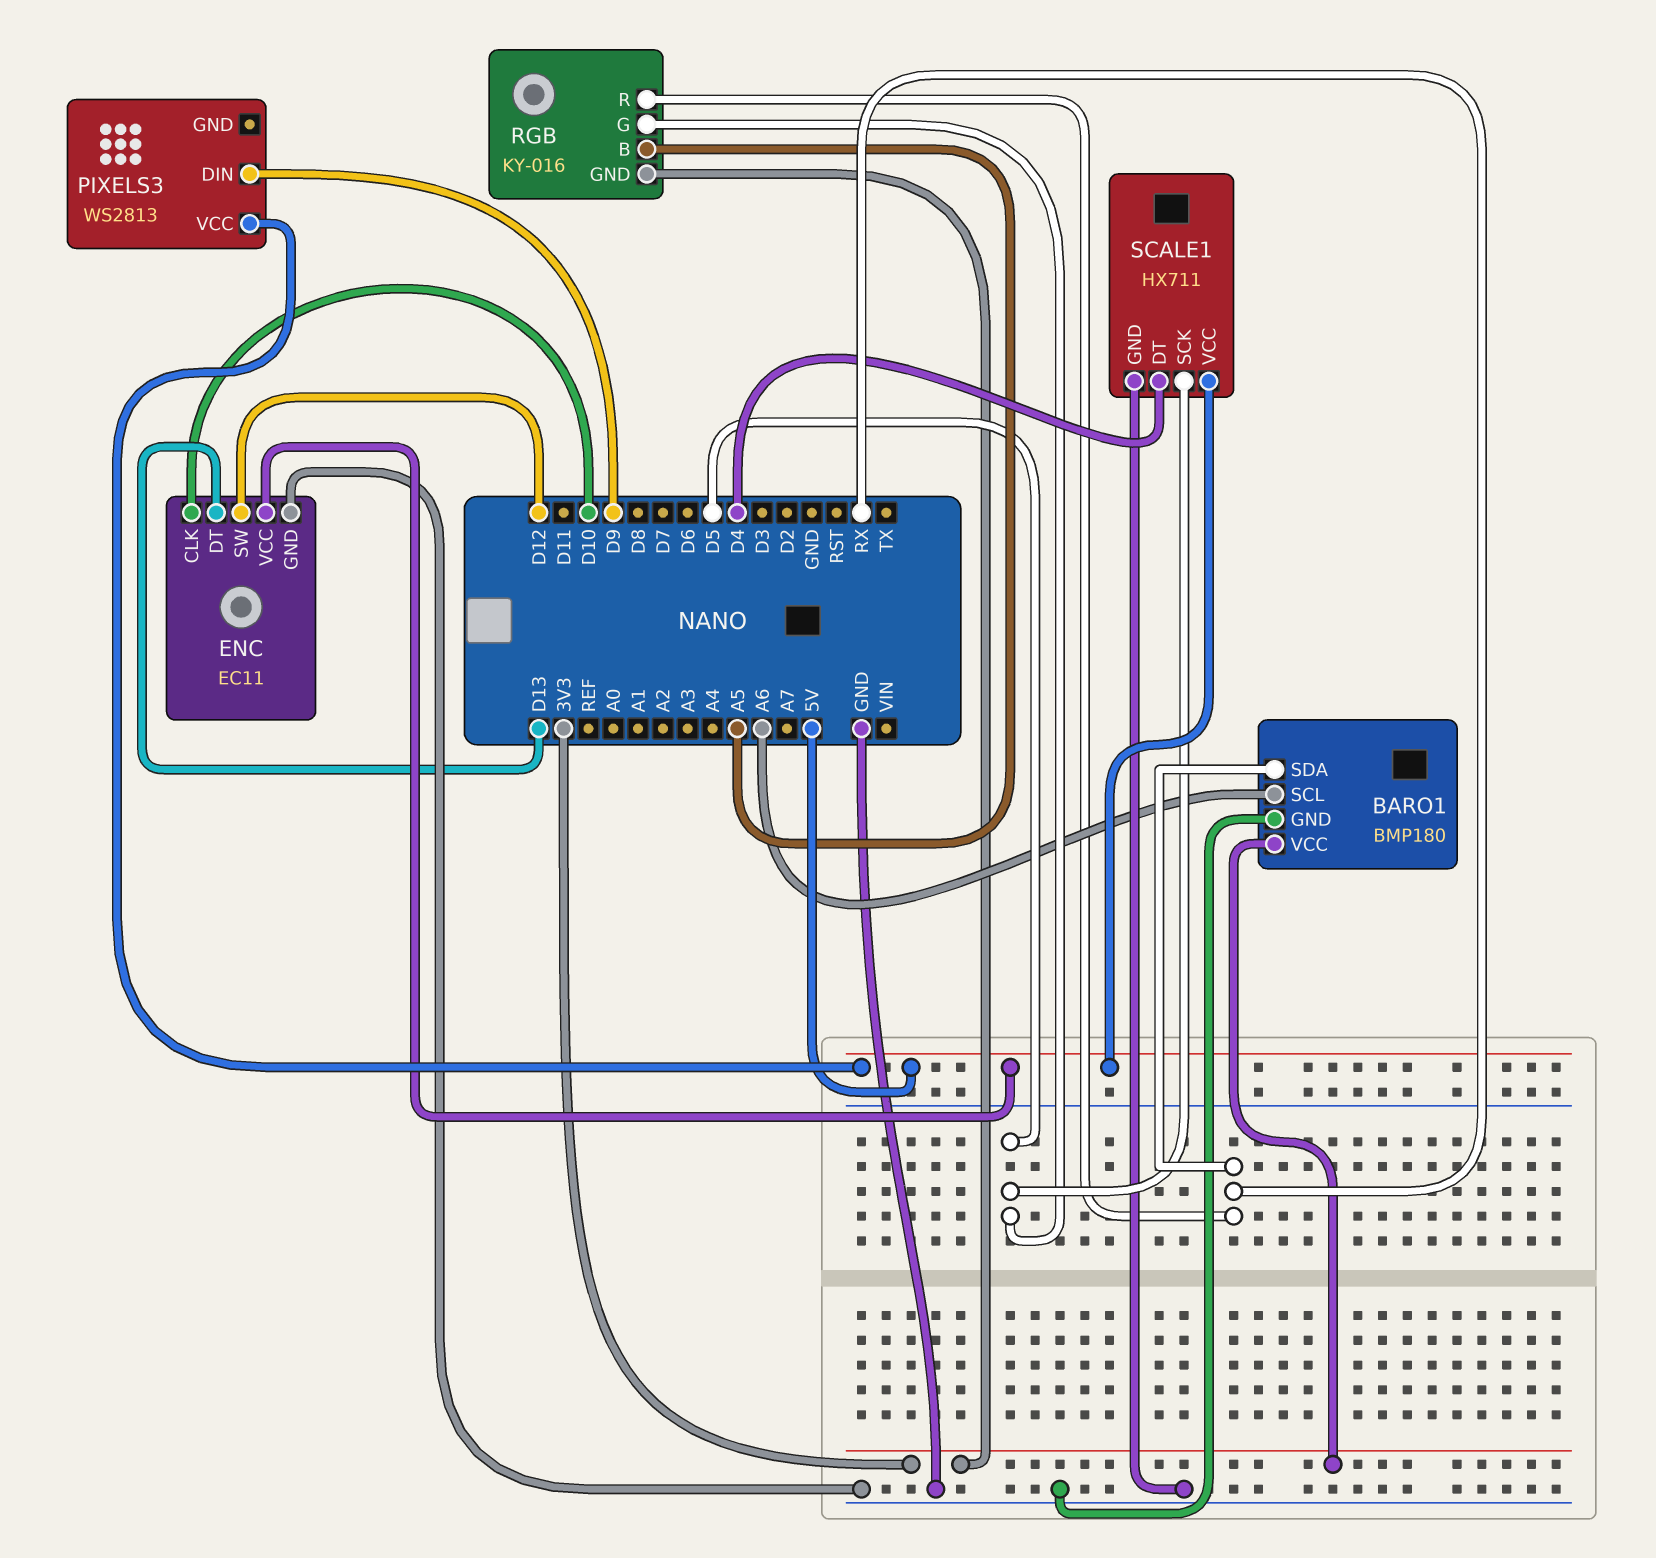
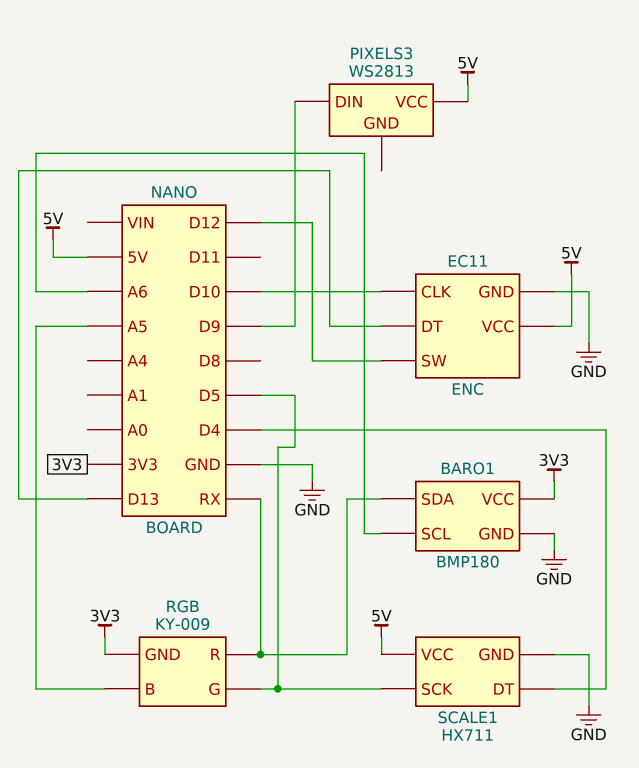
RGB: KY-016 -> KY-009

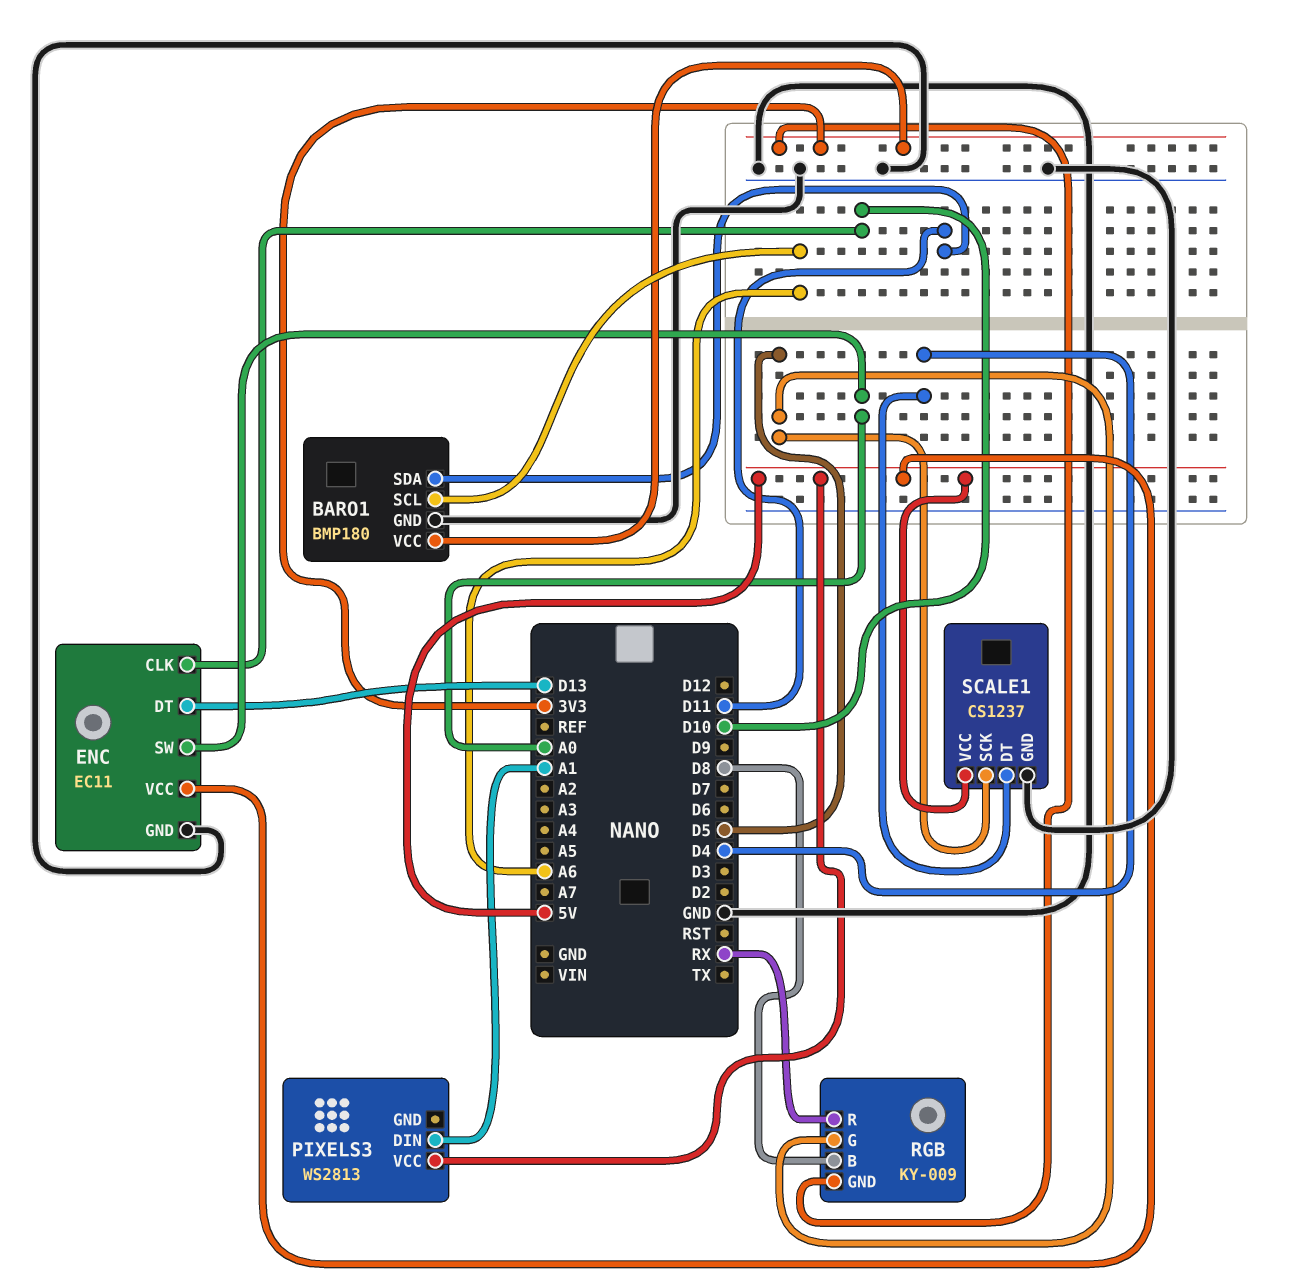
BARO1 pin SDA: RX -> D11
ENC pin SW: D12 -> A0
PIXELS3 pin DIN: D9 -> A1
RGB pin B: A5 -> D8
SCALE1: HX711 -> CS1237

